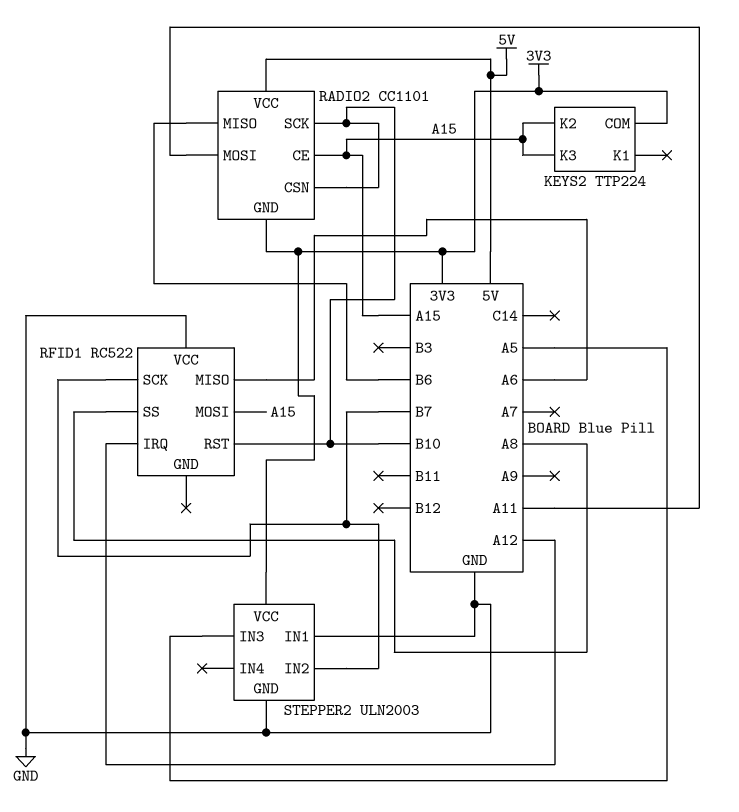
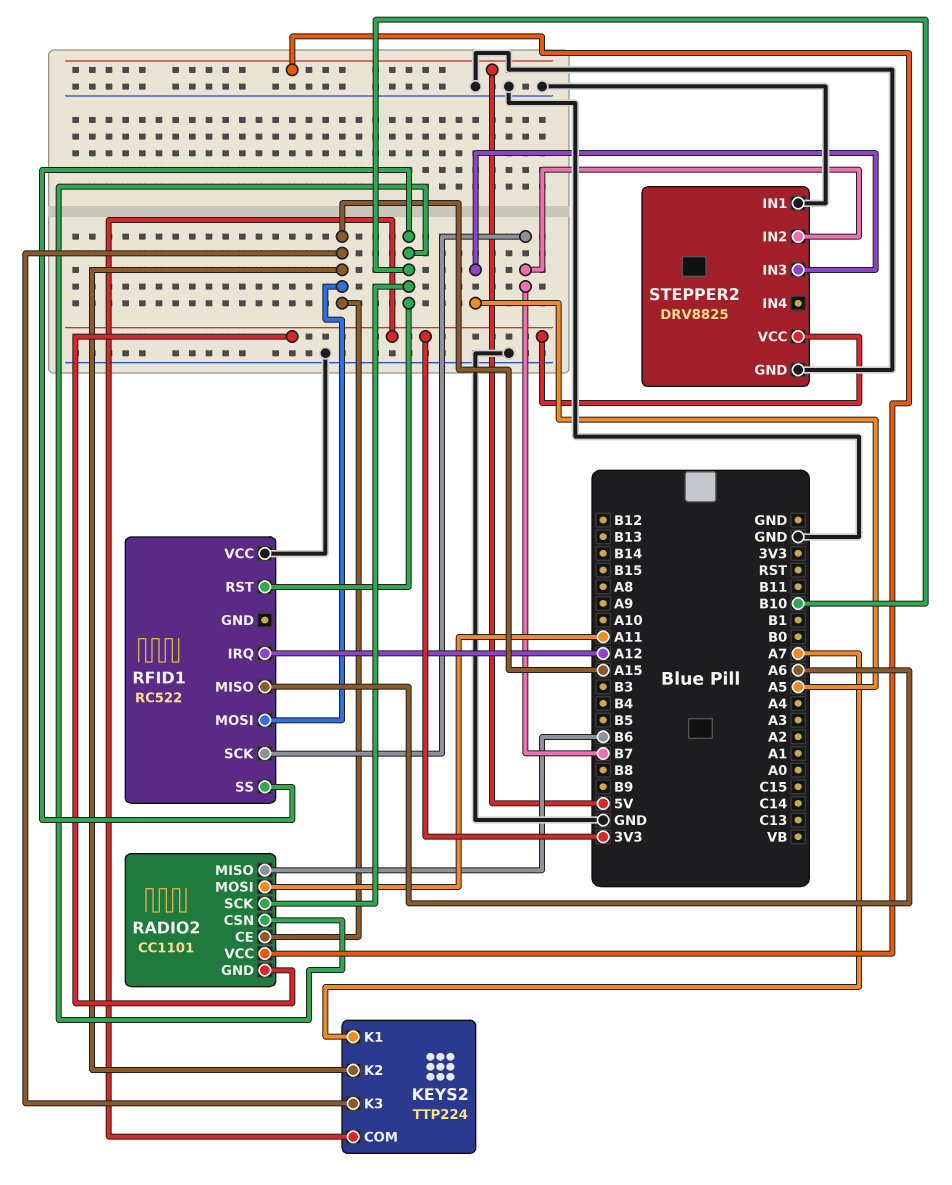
KEYS2 pin K1: none -> A7
RFID1 pin SS: A8 -> B10
STEPPER2: ULN2003 -> DRV8825

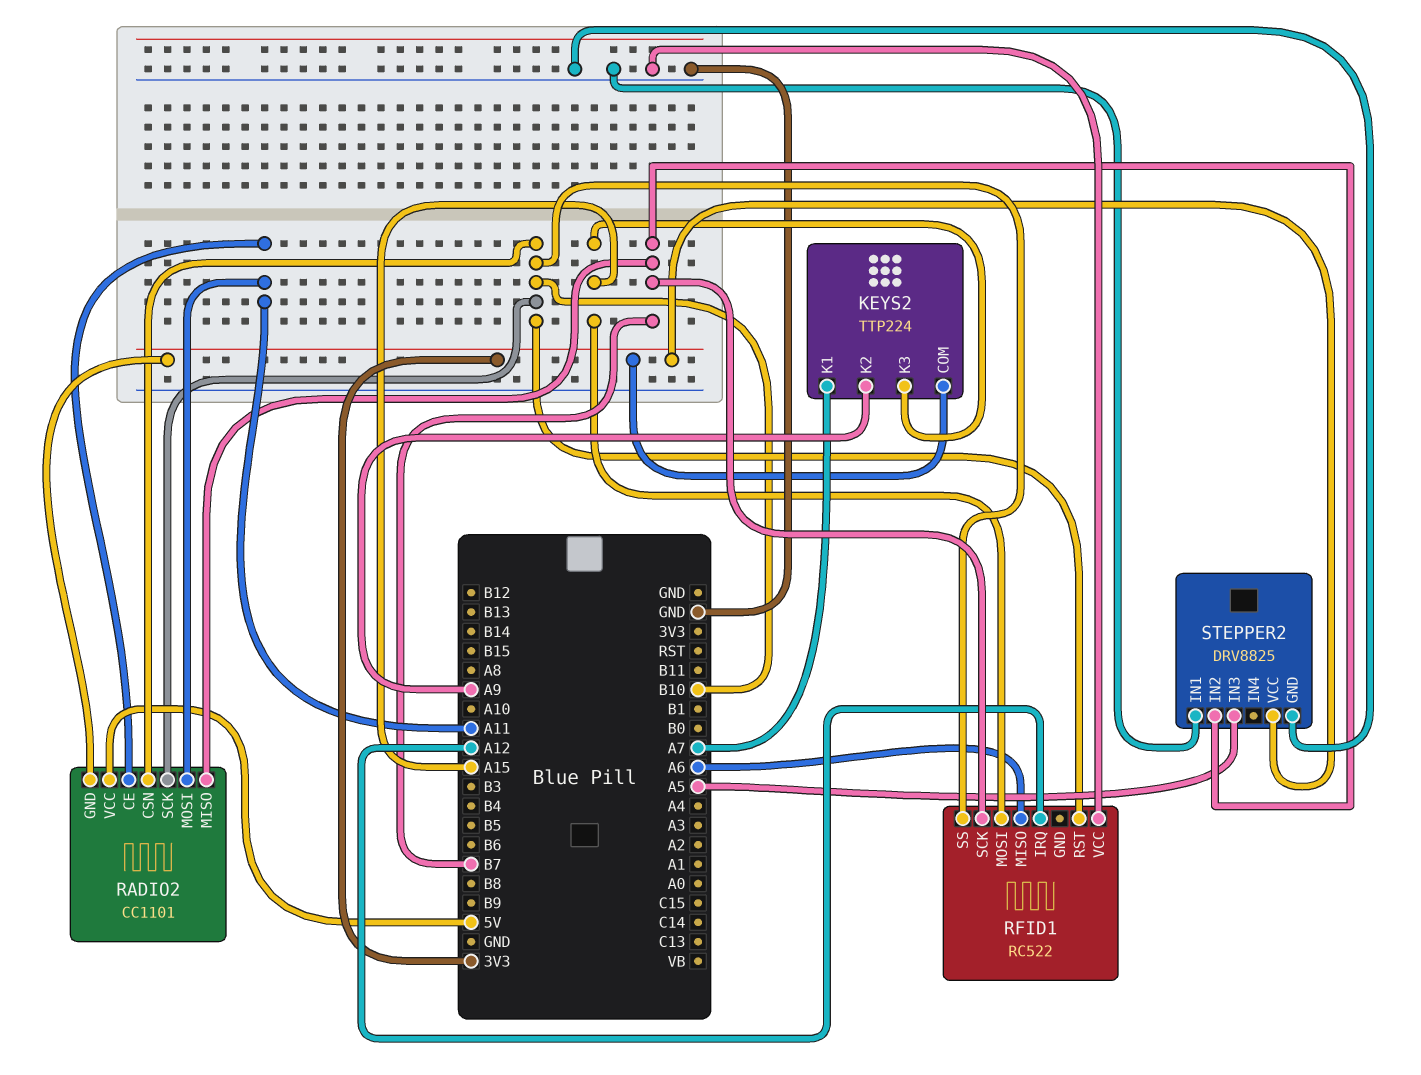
KEYS2 pin K2: A15 -> A9
RADIO2 pin CE: A15 -> A11
RADIO2 pin MISO: B6 -> B7

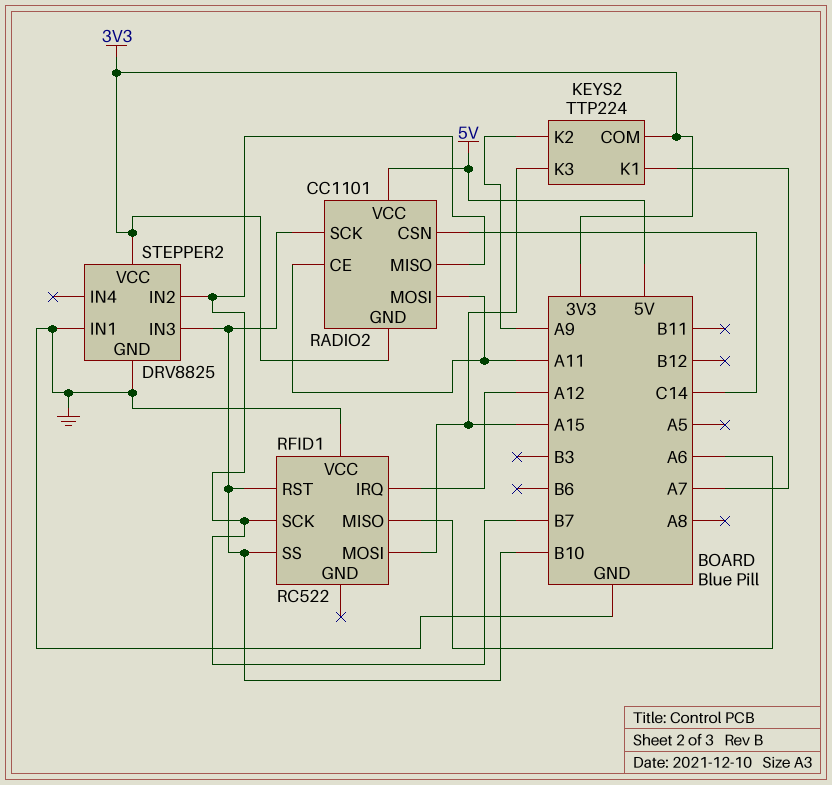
RADIO2 pin CSN: B10 -> C14
STEPPER2 pin IN3: A5 -> B10

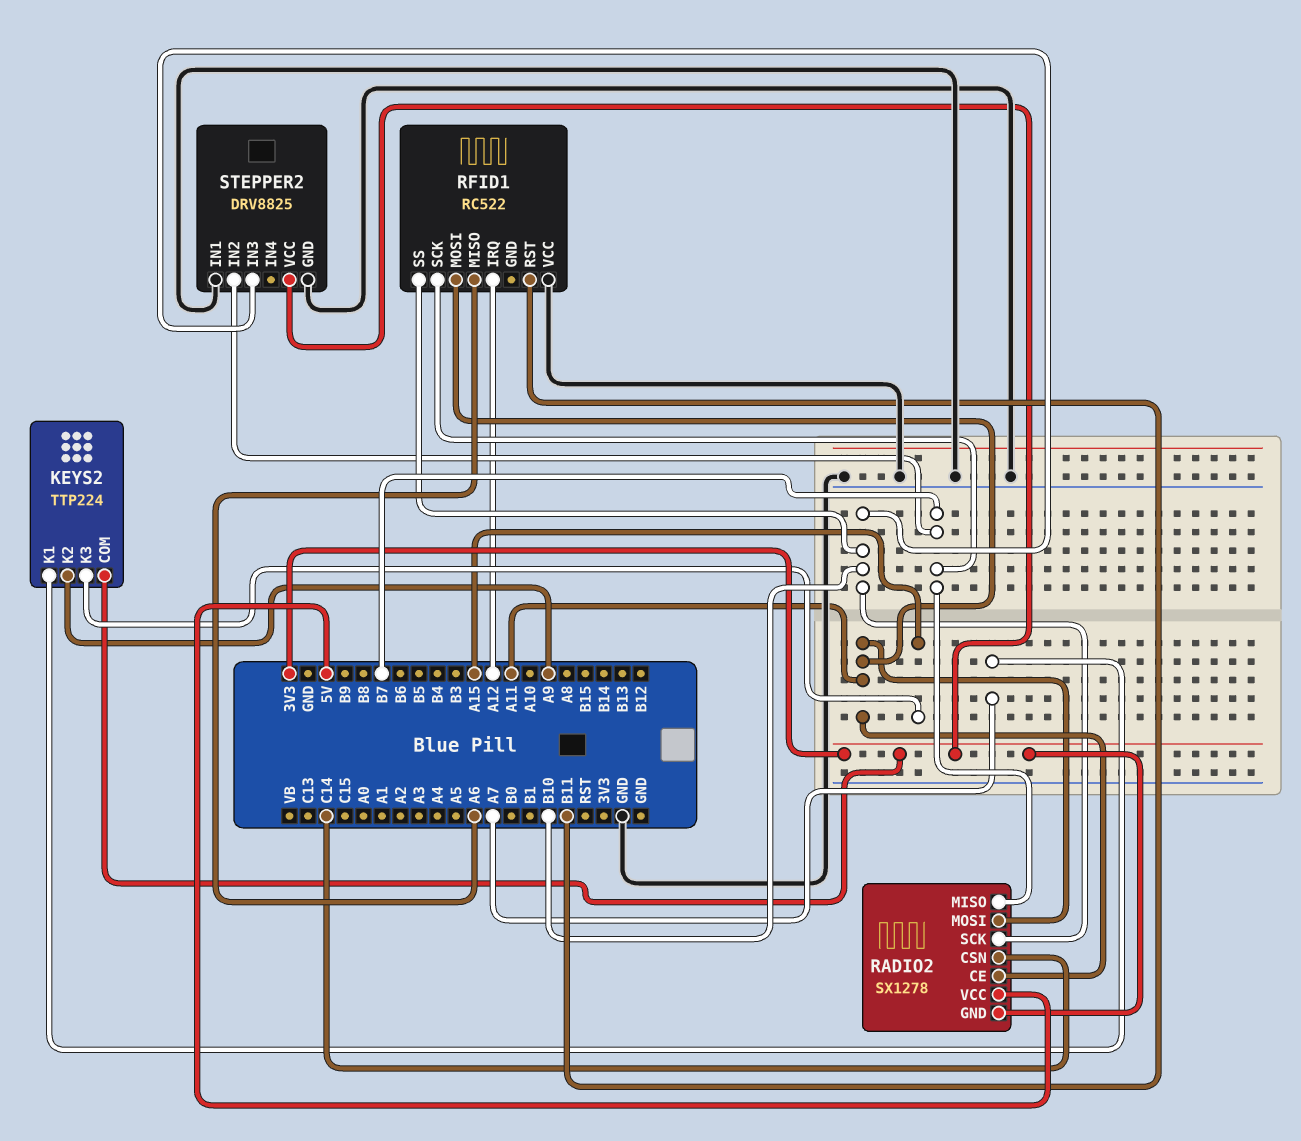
RADIO2: CC1101 -> SX1278
RFID1 pin MOSI: A15 -> A11
RFID1 pin RST: B10 -> B11

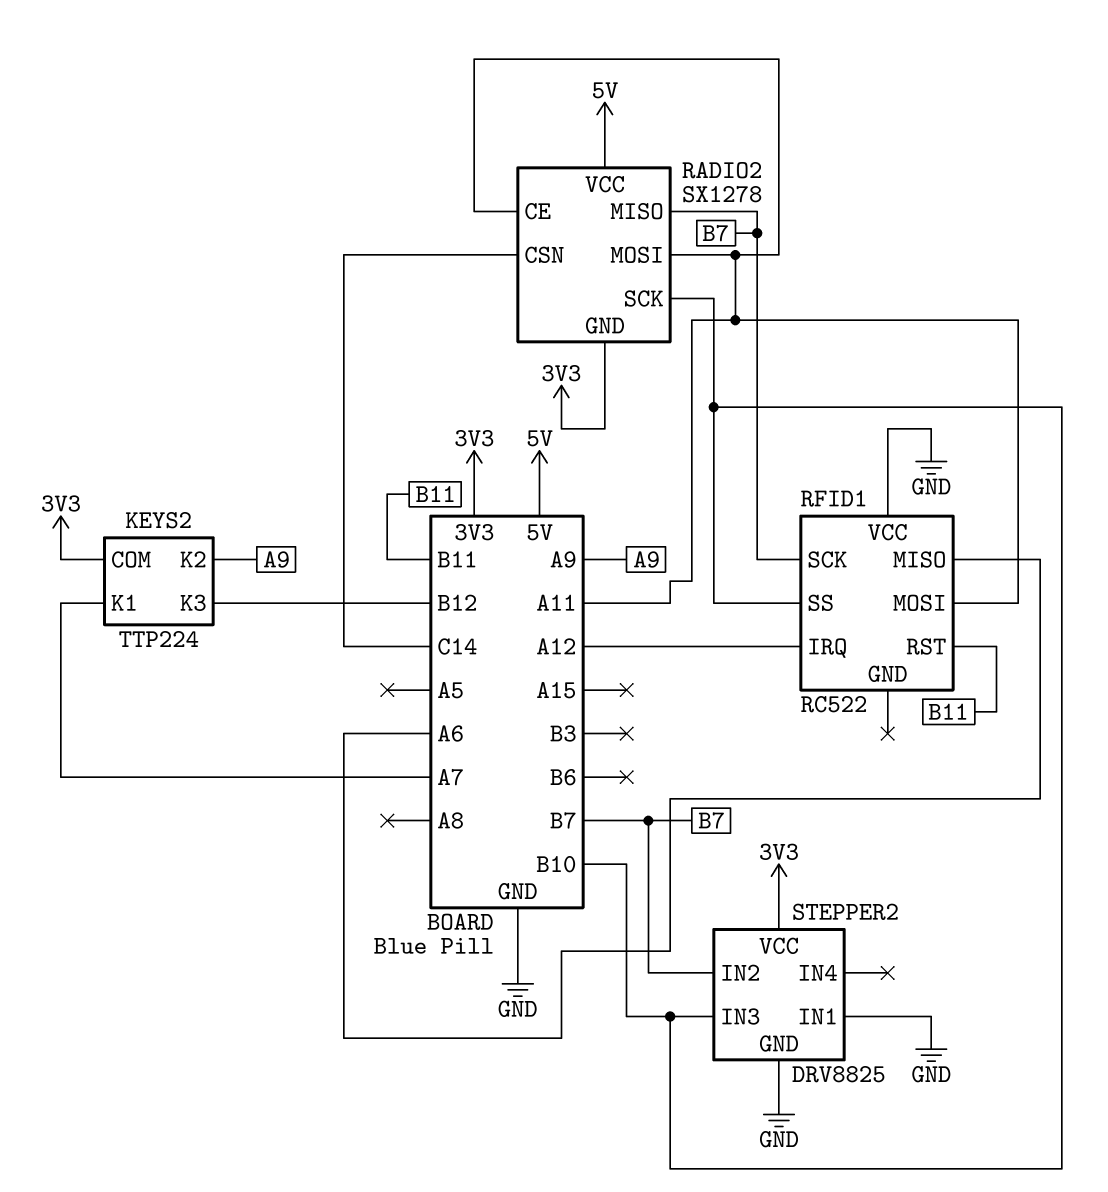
KEYS2 pin K3: A15 -> B12

